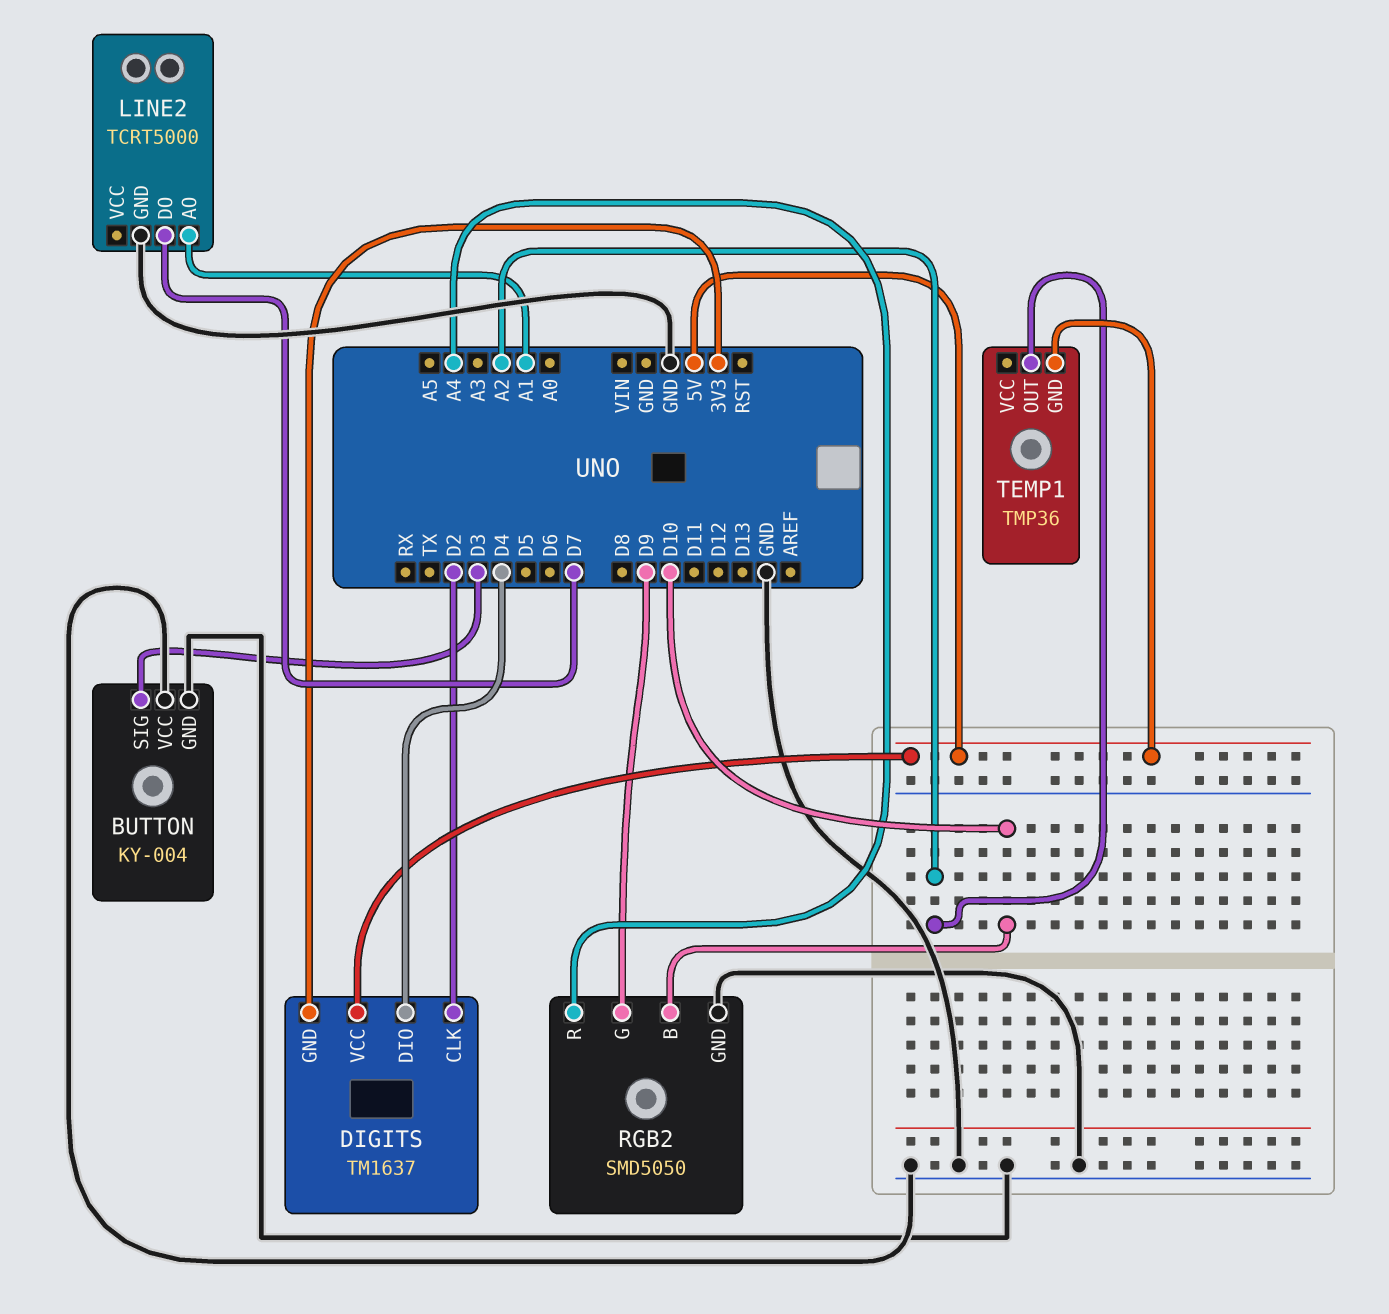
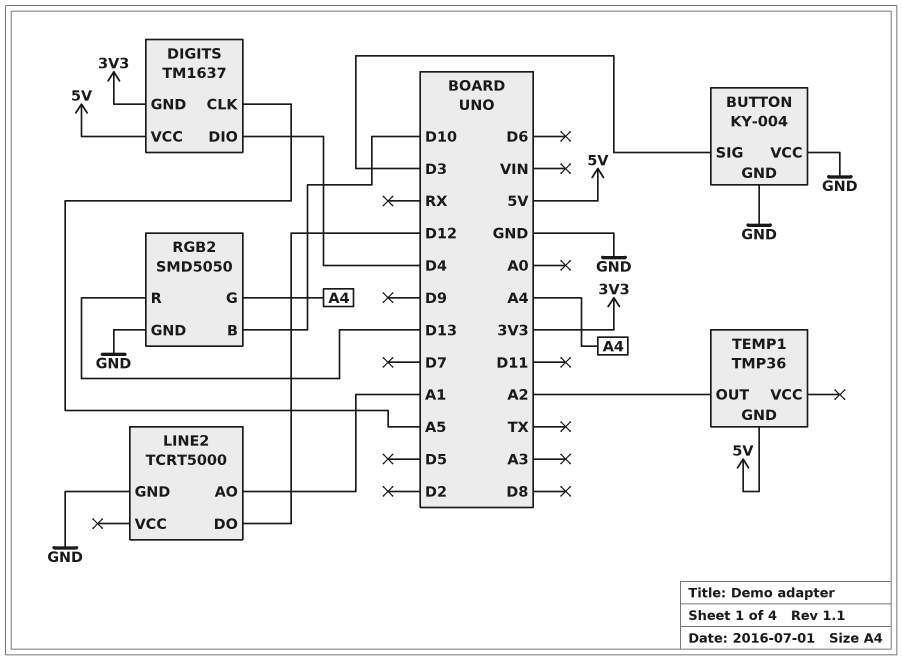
DIGITS pin CLK: D2 -> A5
LINE2 pin DO: D7 -> D12
RGB2 pin G: D9 -> A4
RGB2 pin R: A4 -> D13

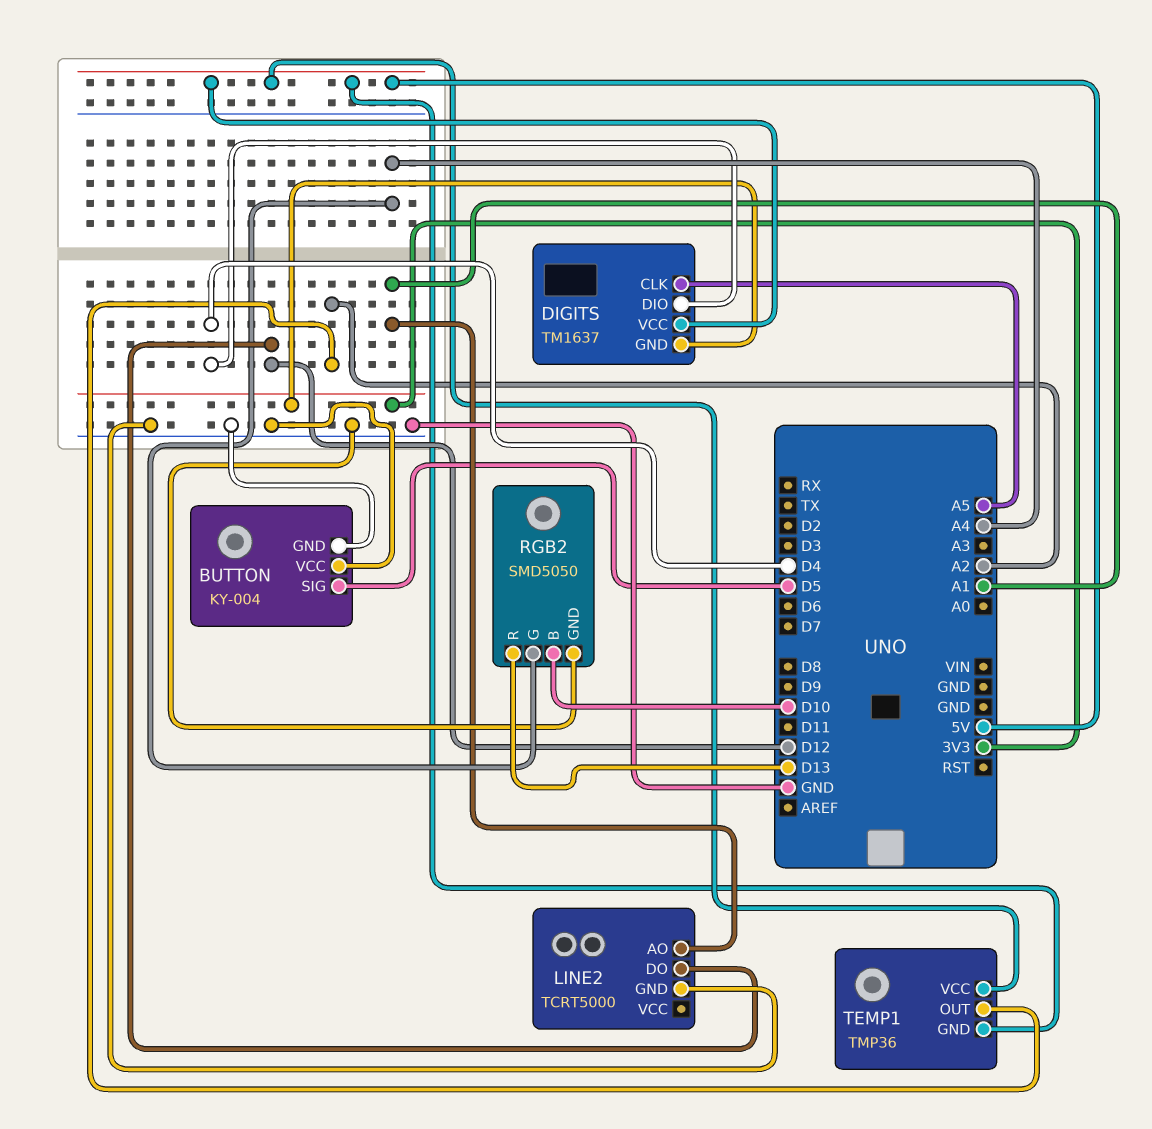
BUTTON pin SIG: D3 -> D5
TEMP1 pin VCC: none -> 5V

